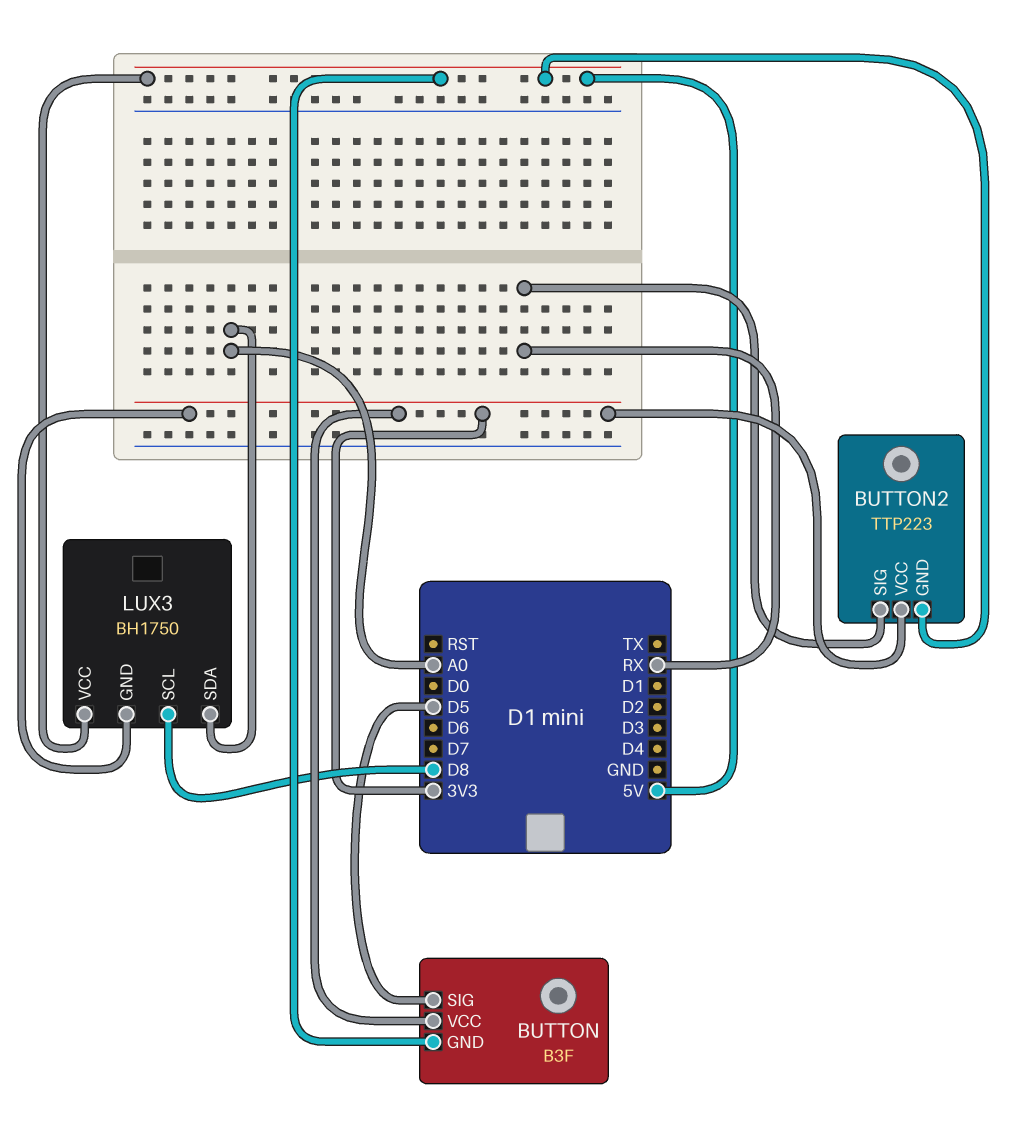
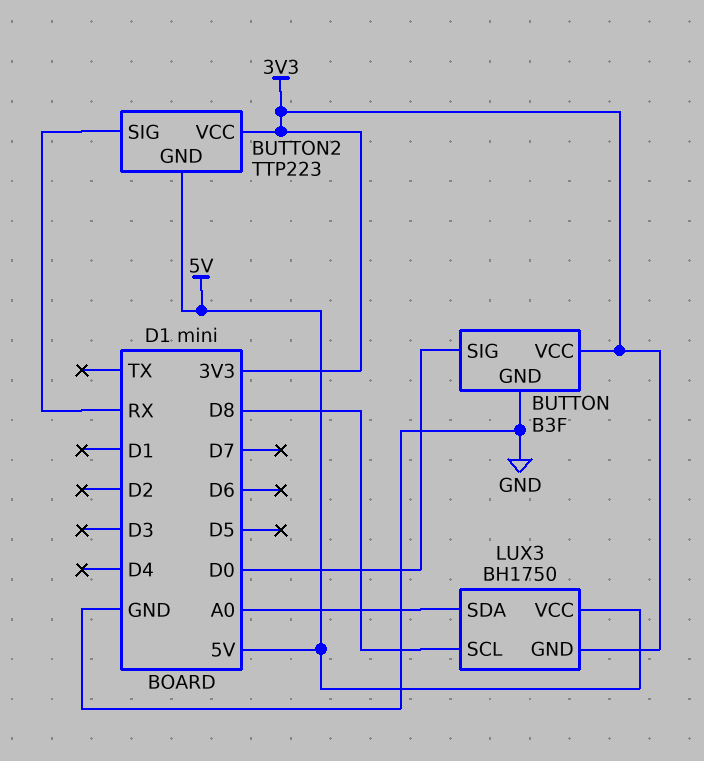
BUTTON pin GND: 5V -> GND
BUTTON pin SIG: D5 -> D0

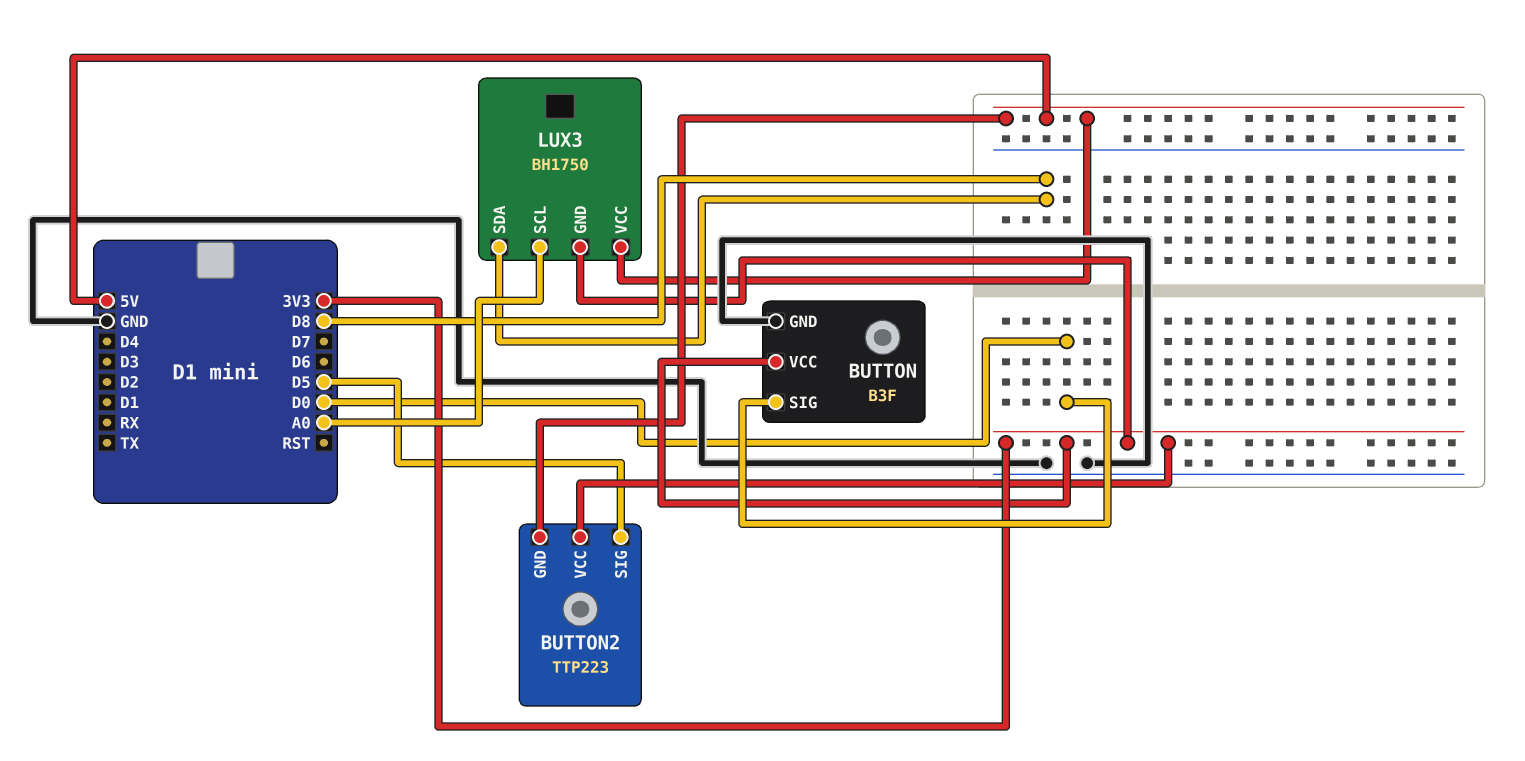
BUTTON2 pin SIG: RX -> D5
LUX3 pin SCL: D8 -> A0
LUX3 pin SDA: A0 -> D8

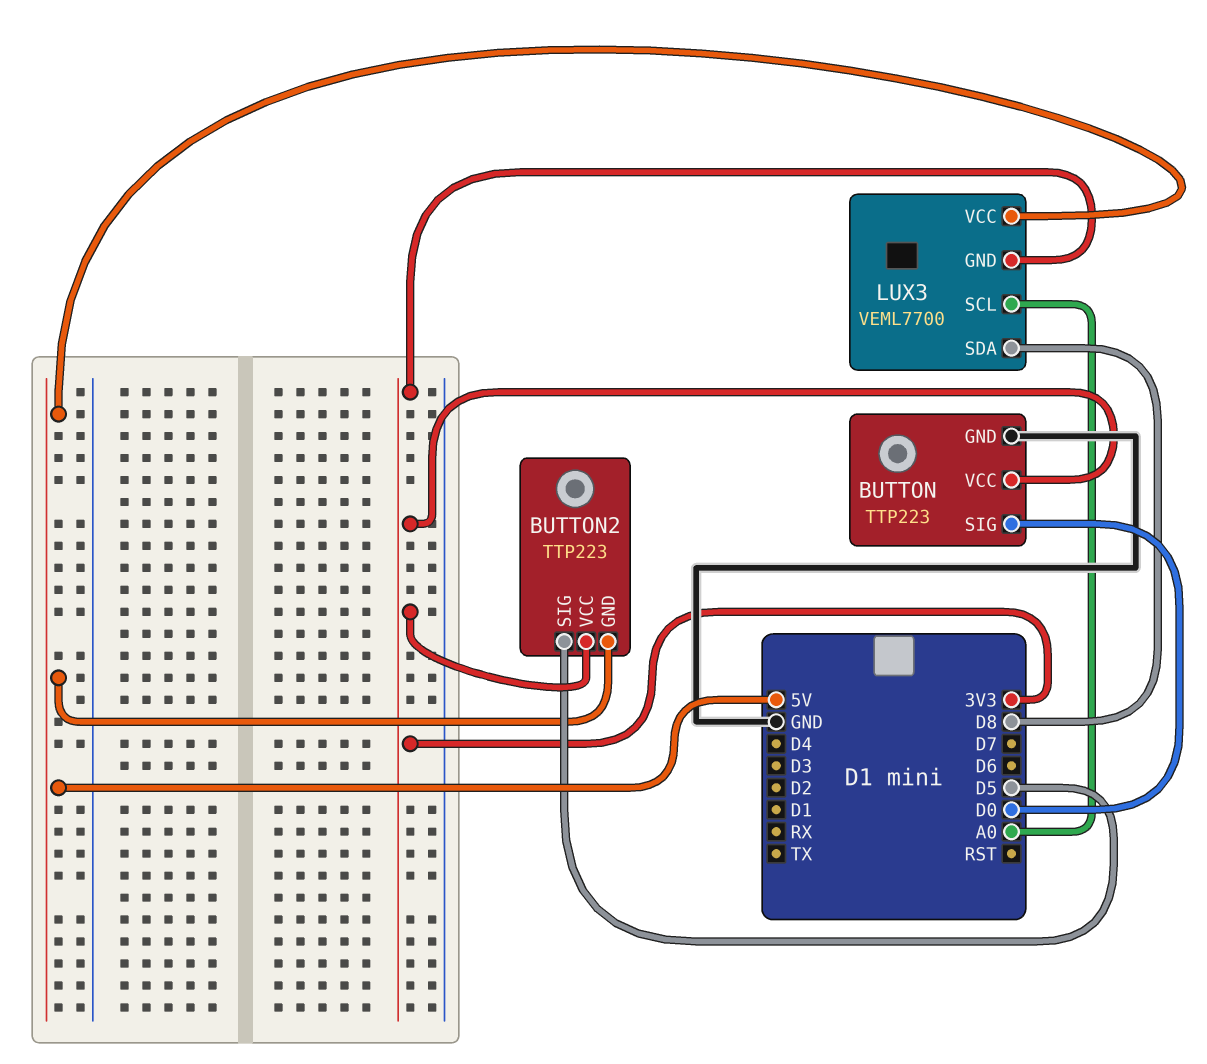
BUTTON: B3F -> TTP223
LUX3: BH1750 -> VEML7700

